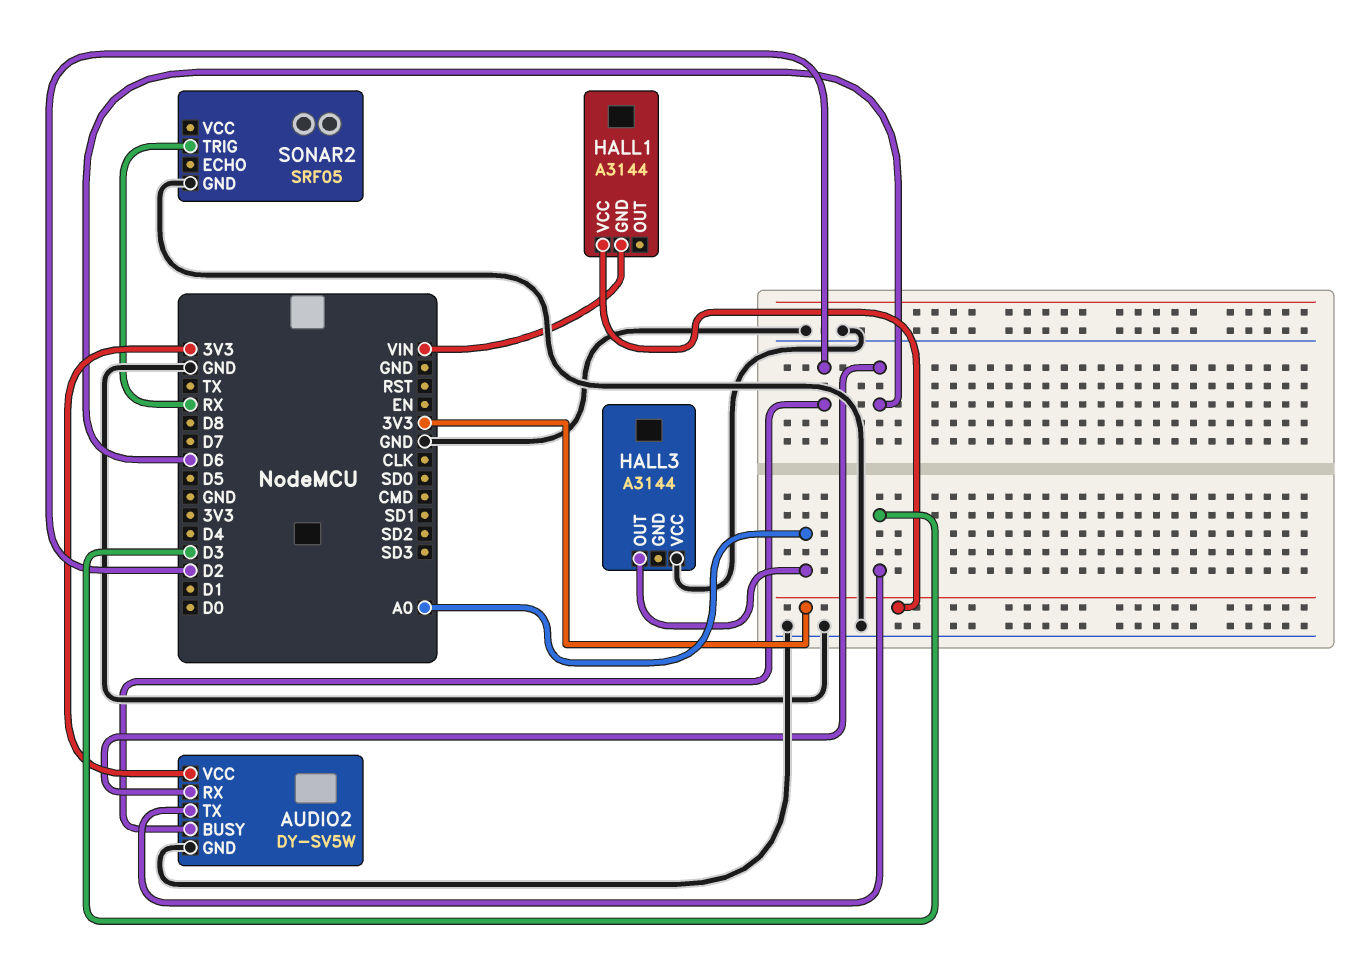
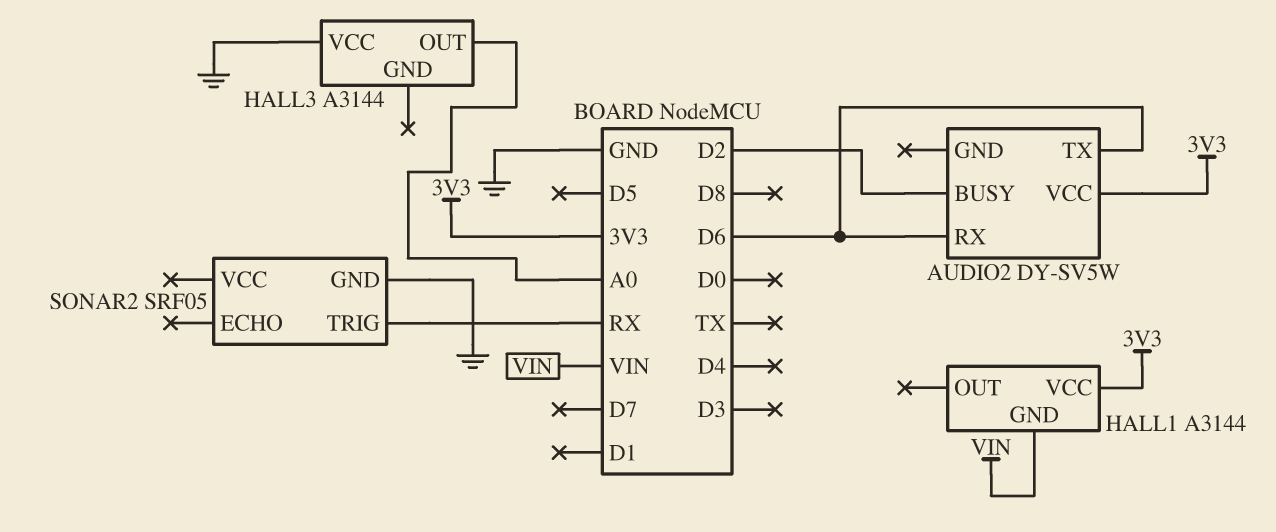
AUDIO2 pin GND: GND -> none
AUDIO2 pin TX: D3 -> D6

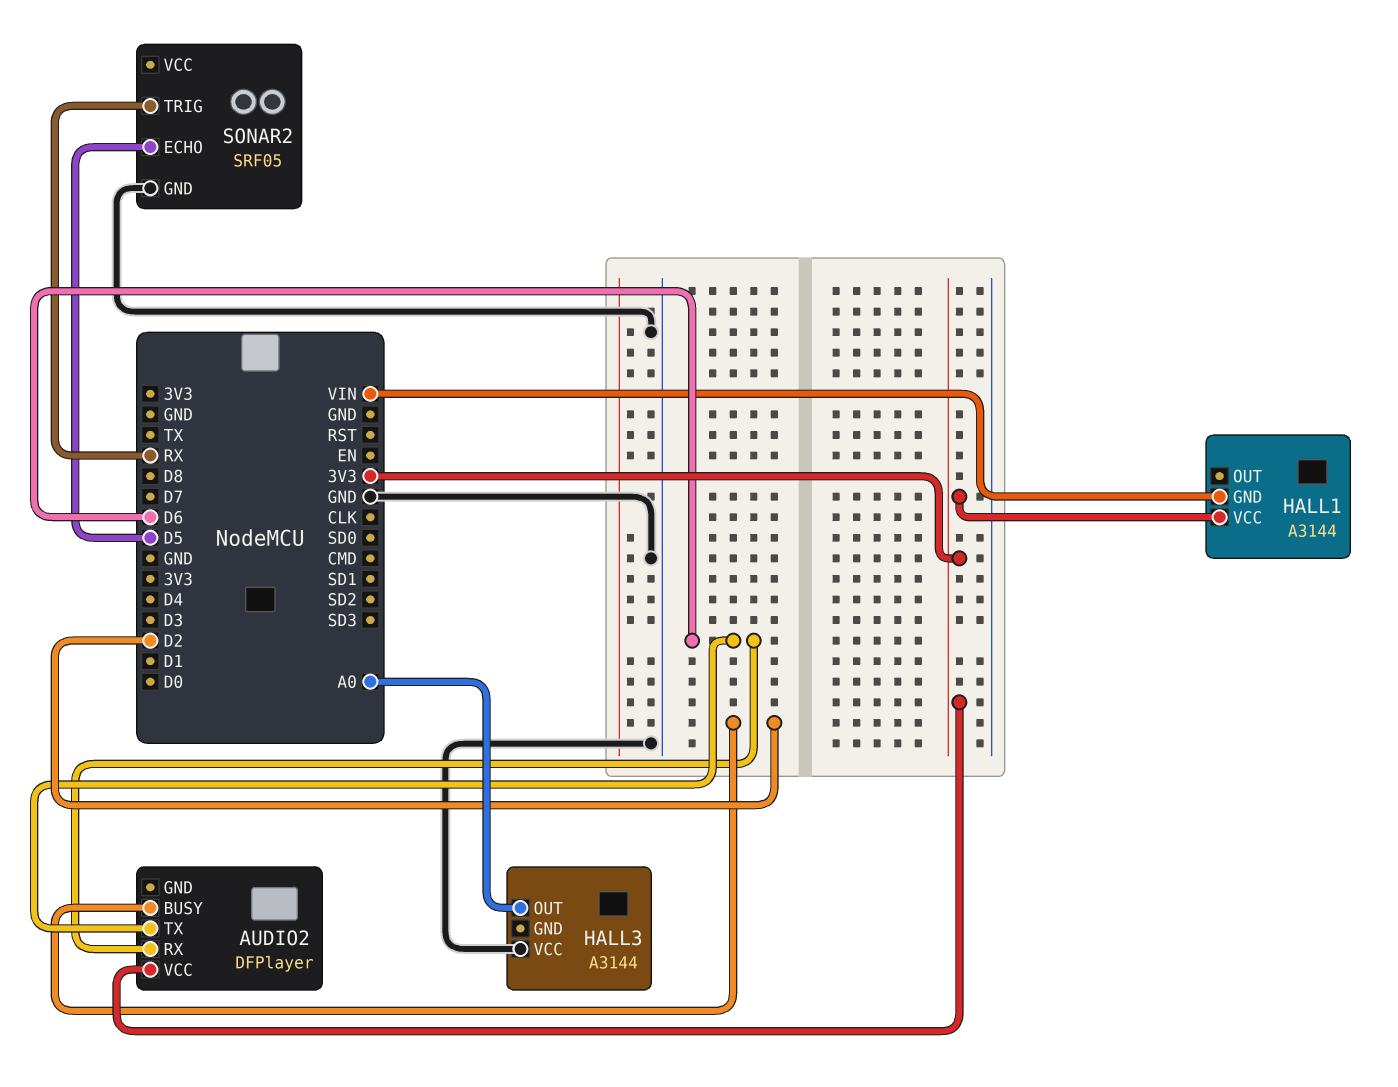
AUDIO2: DY-SV5W -> DFPlayer
SONAR2 pin ECHO: none -> D5

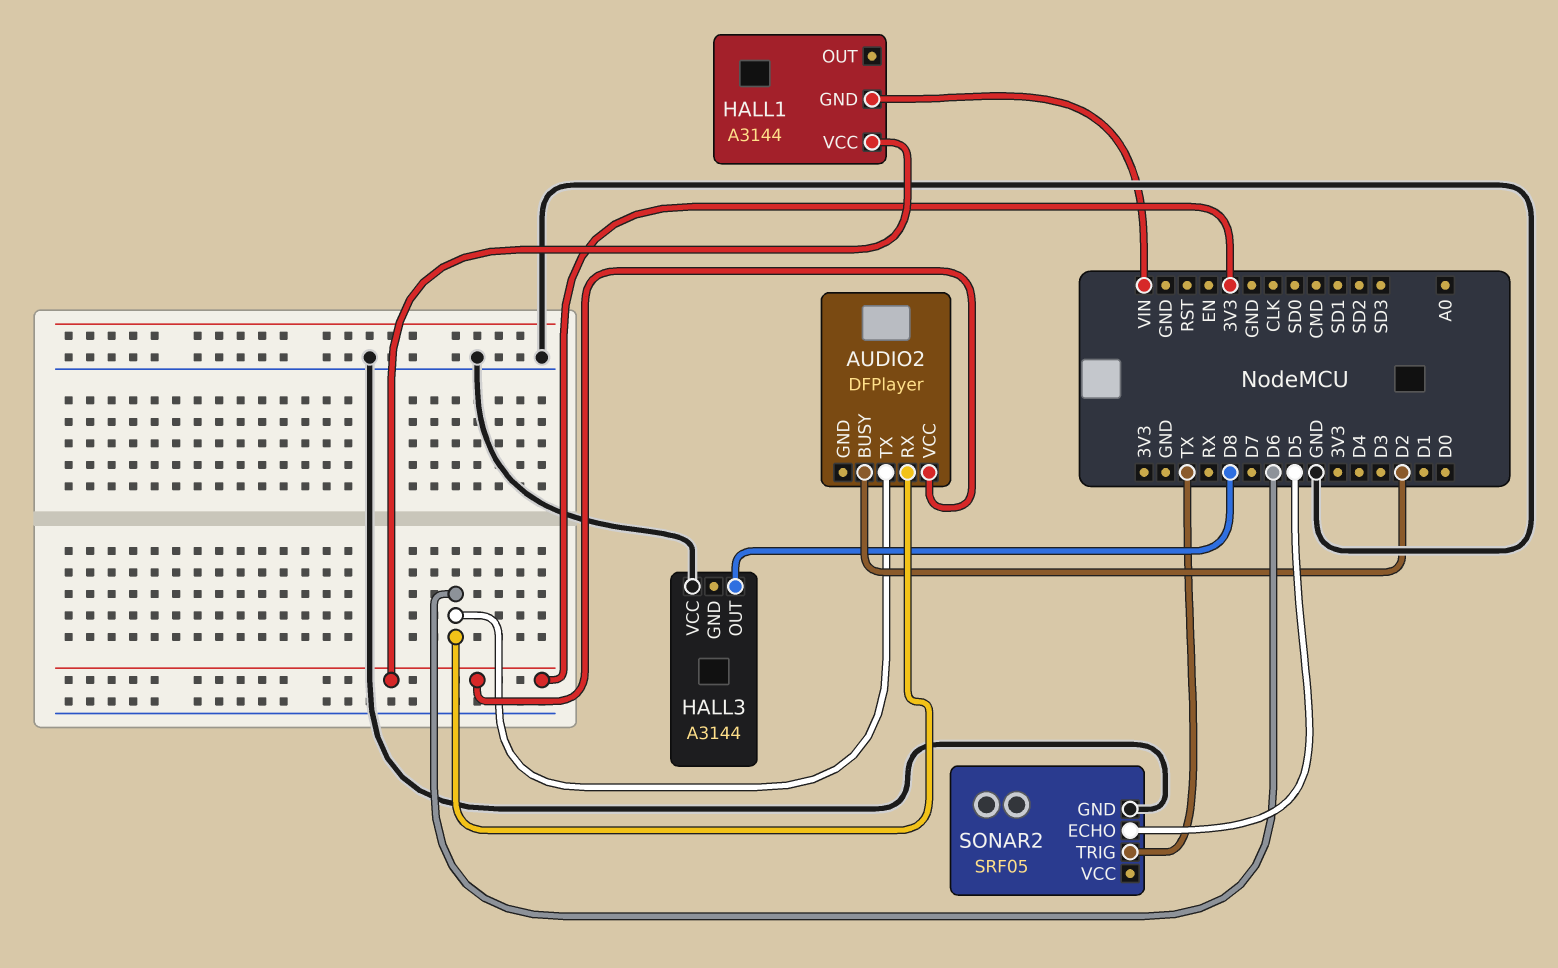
HALL3 pin OUT: A0 -> D8
SONAR2 pin TRIG: RX -> TX

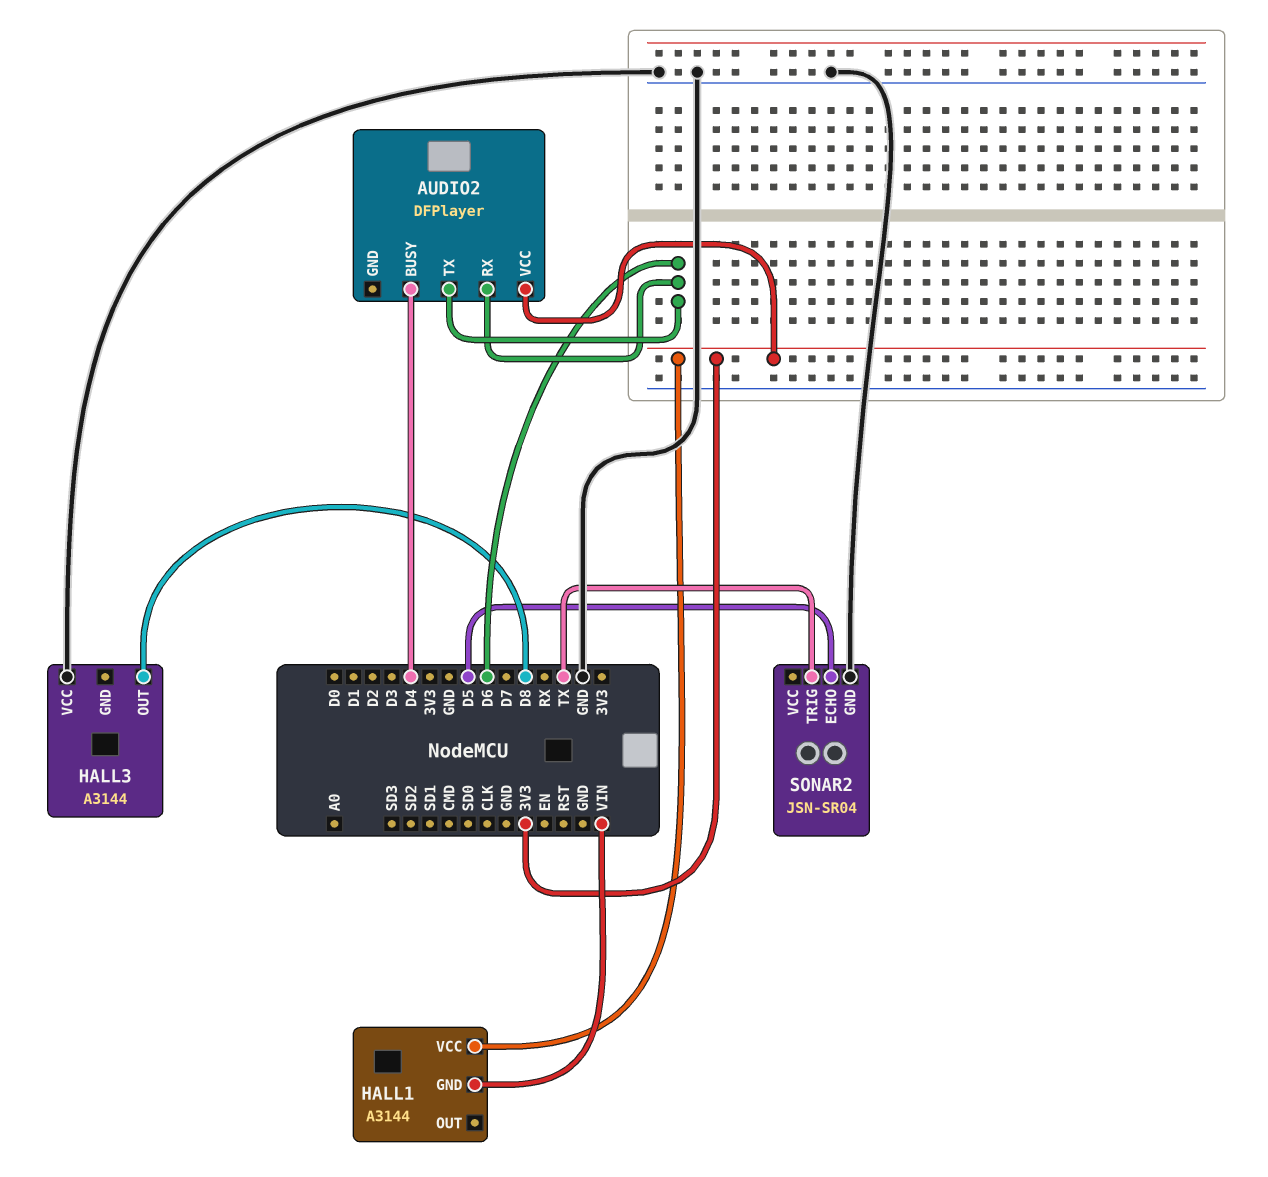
AUDIO2 pin BUSY: D2 -> D4
SONAR2: SRF05 -> JSN-SR04

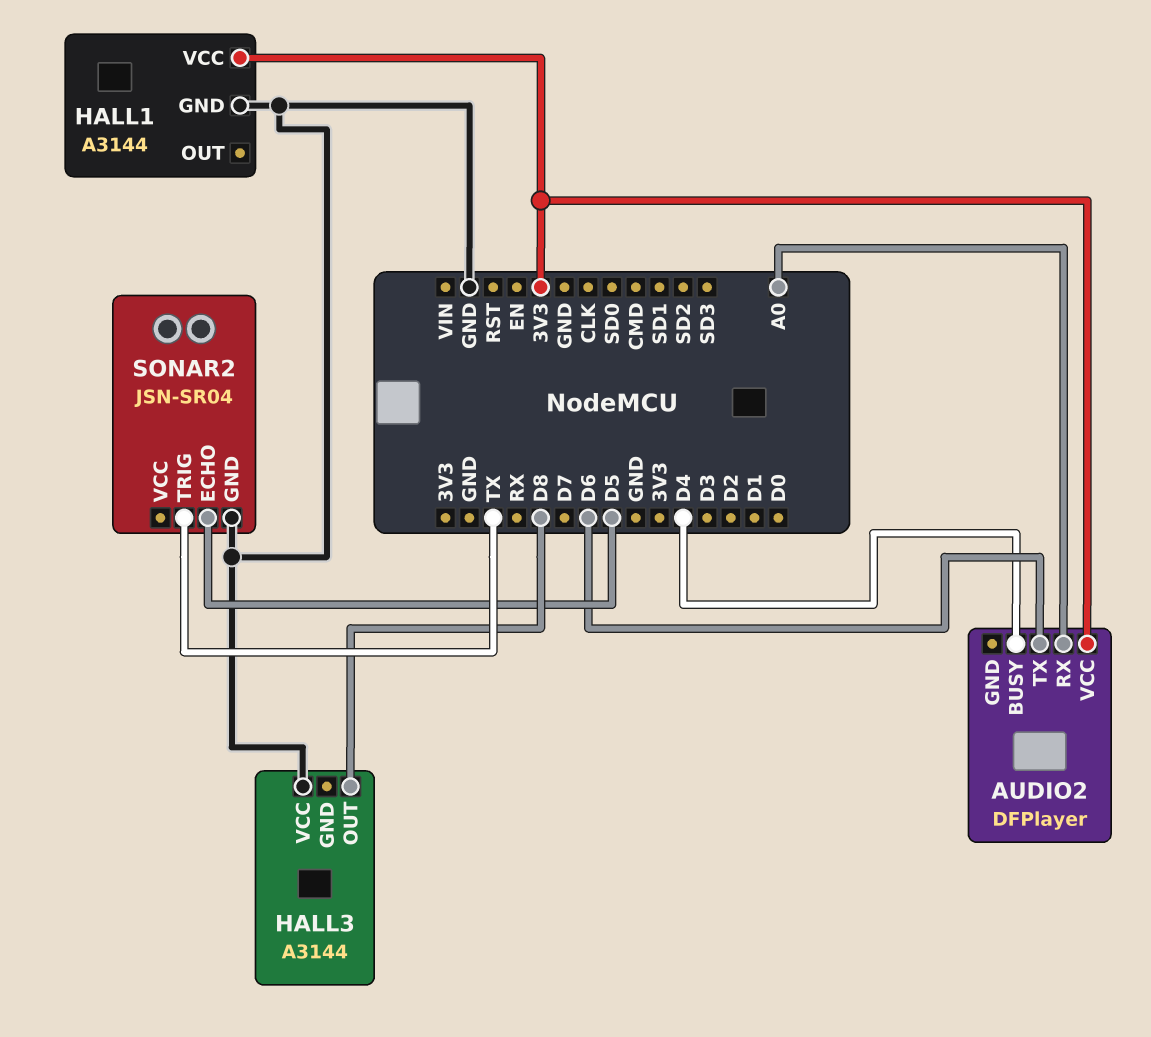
AUDIO2 pin RX: D6 -> A0
HALL1 pin GND: VIN -> GND

